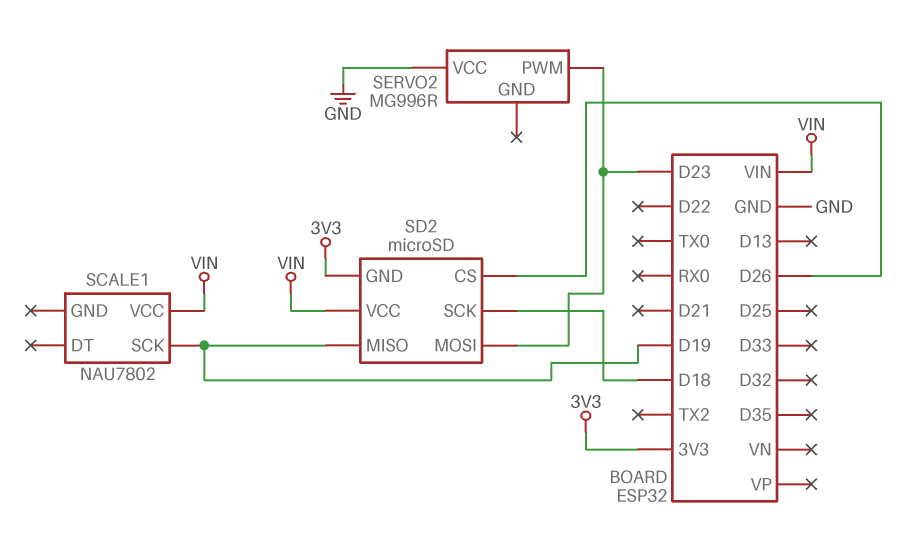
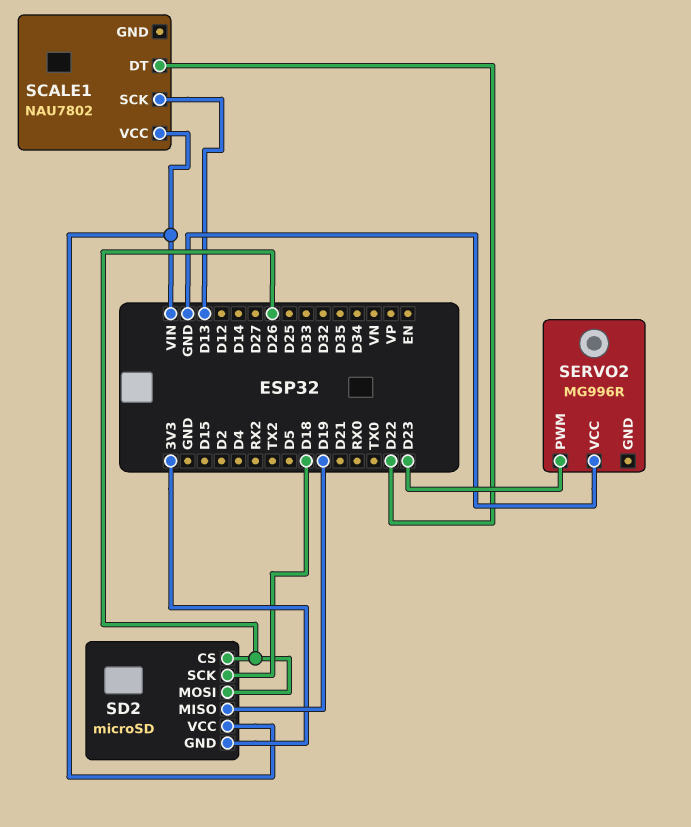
SCALE1 pin DT: none -> D22
SCALE1 pin SCK: D19 -> D13
SD2 pin MOSI: D23 -> D26

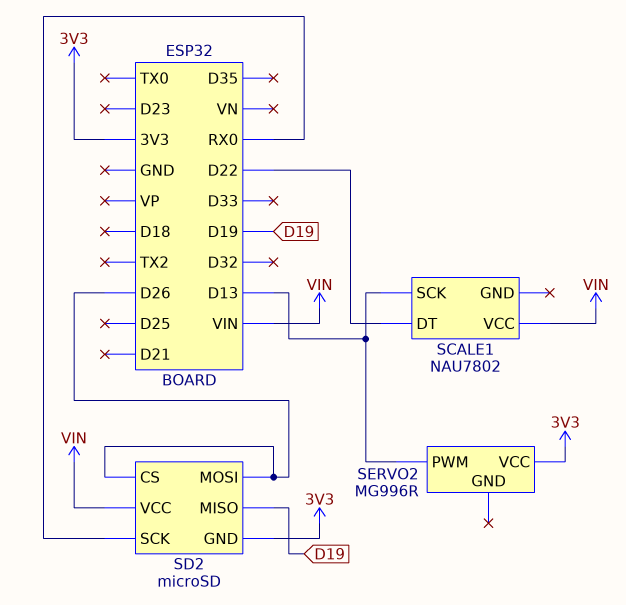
SD2 pin SCK: D18 -> RX0
SERVO2 pin PWM: D23 -> D13
SERVO2 pin VCC: GND -> 3V3

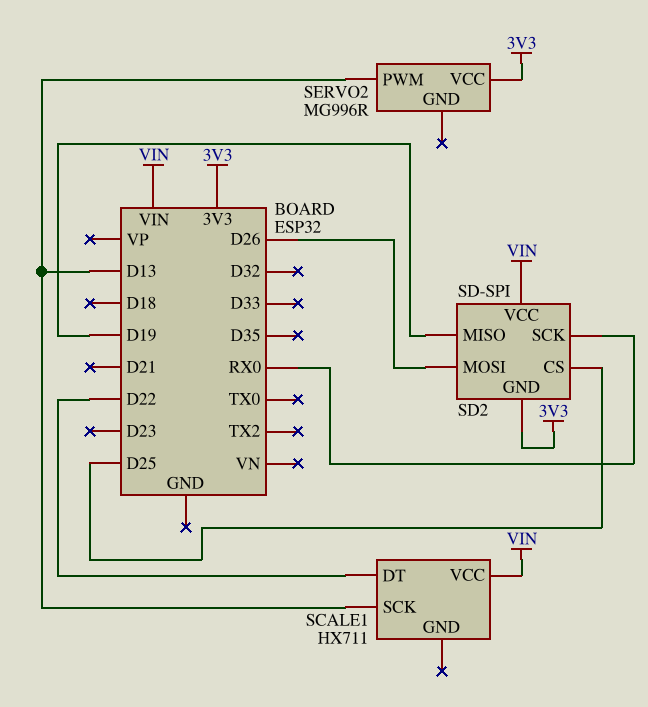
SCALE1: NAU7802 -> HX711
SD2: microSD -> SD-SPI
SD2 pin CS: D26 -> D25

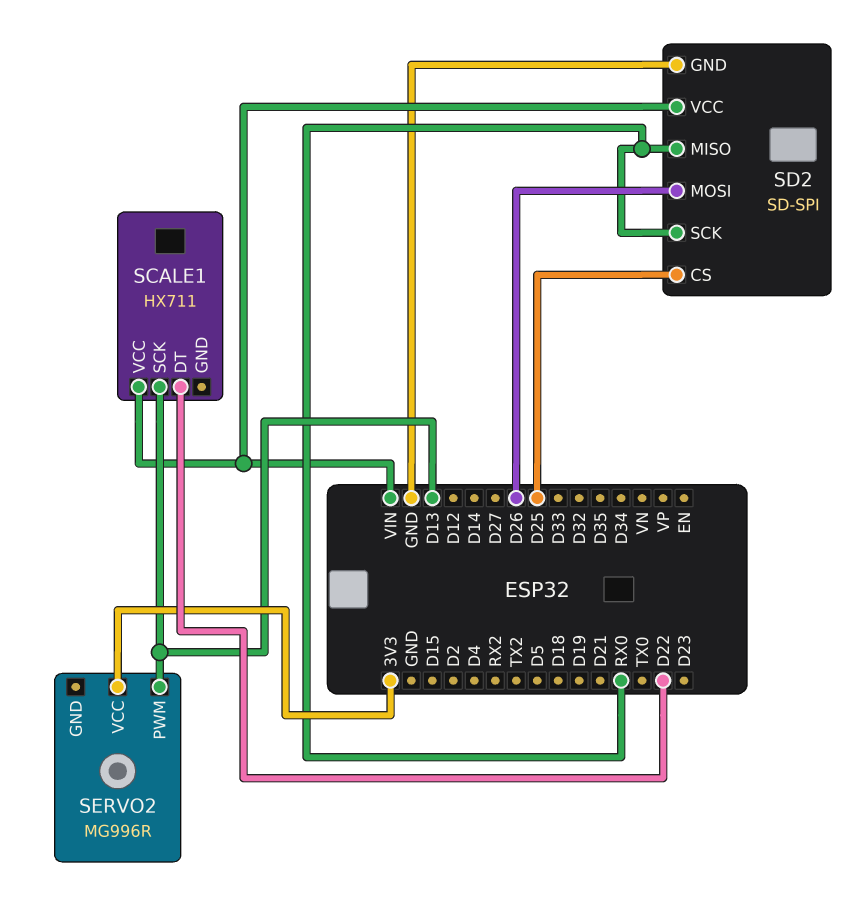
SD2 pin GND: 3V3 -> GND
SD2 pin MISO: D19 -> RX0

